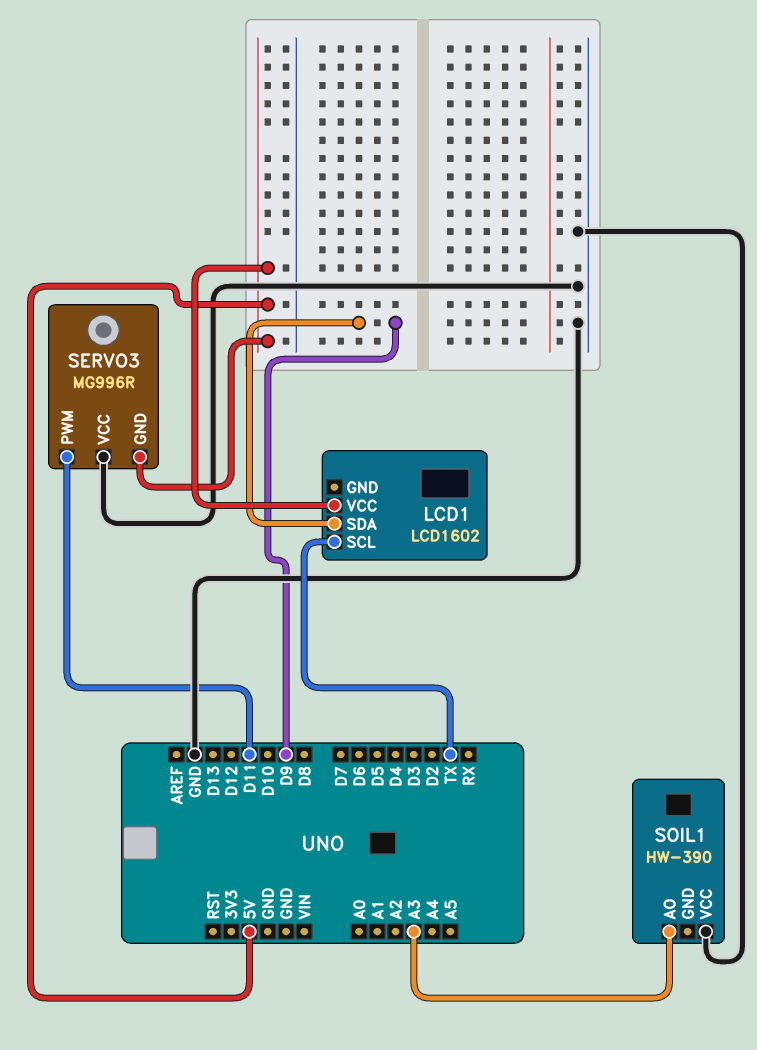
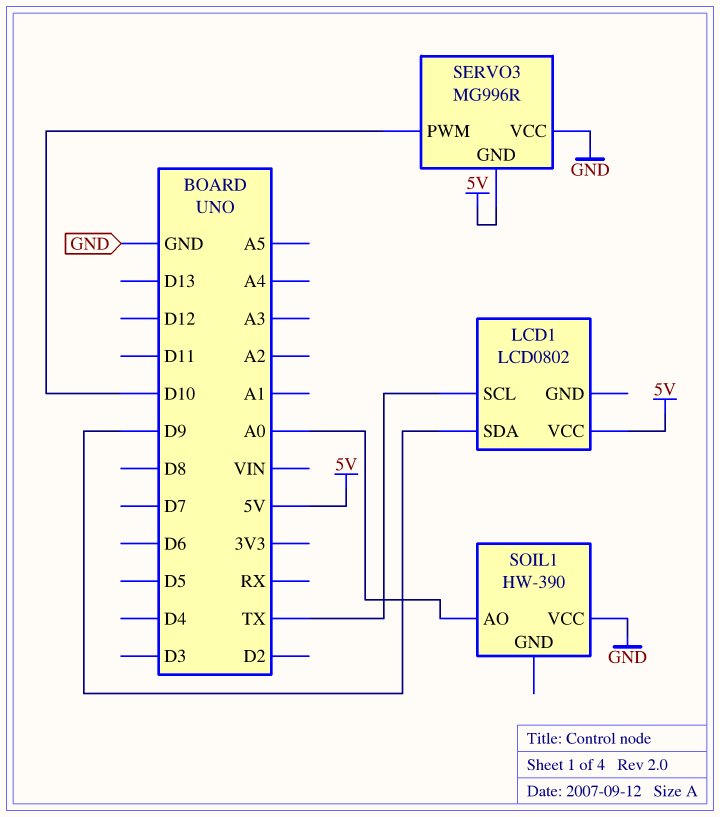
LCD1: LCD1602 -> LCD0802
SERVO3 pin PWM: D11 -> D10
SOIL1 pin AO: A3 -> A0

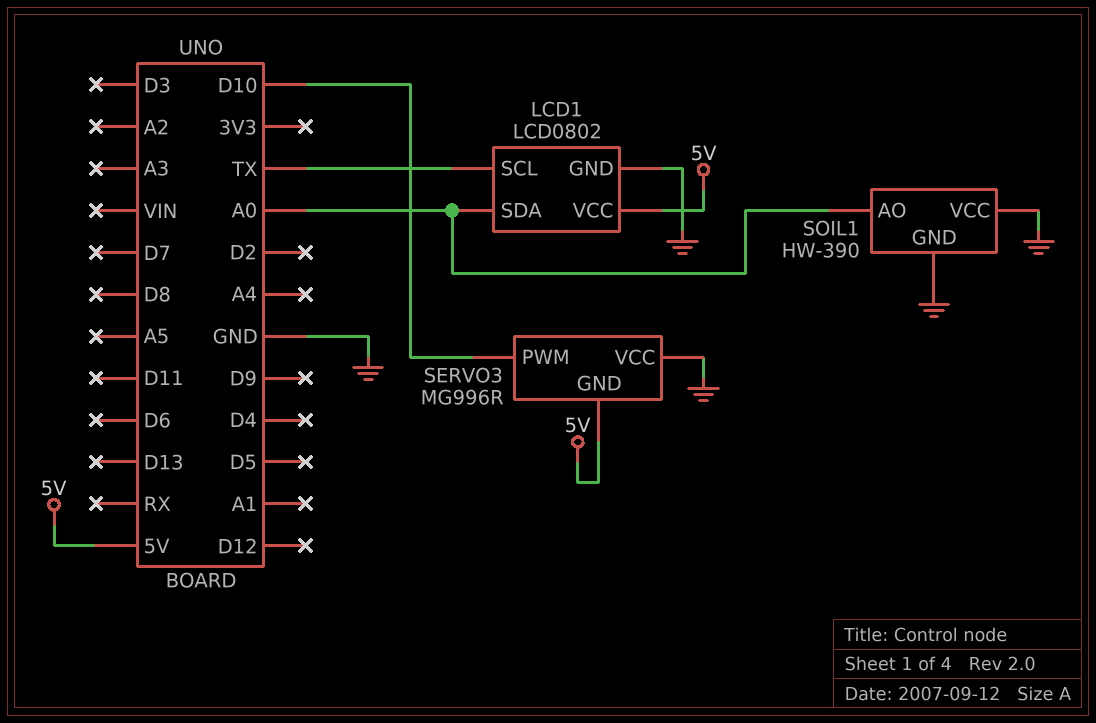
LCD1 pin GND: none -> GND
LCD1 pin SDA: D9 -> A0
SOIL1 pin GND: none -> GND

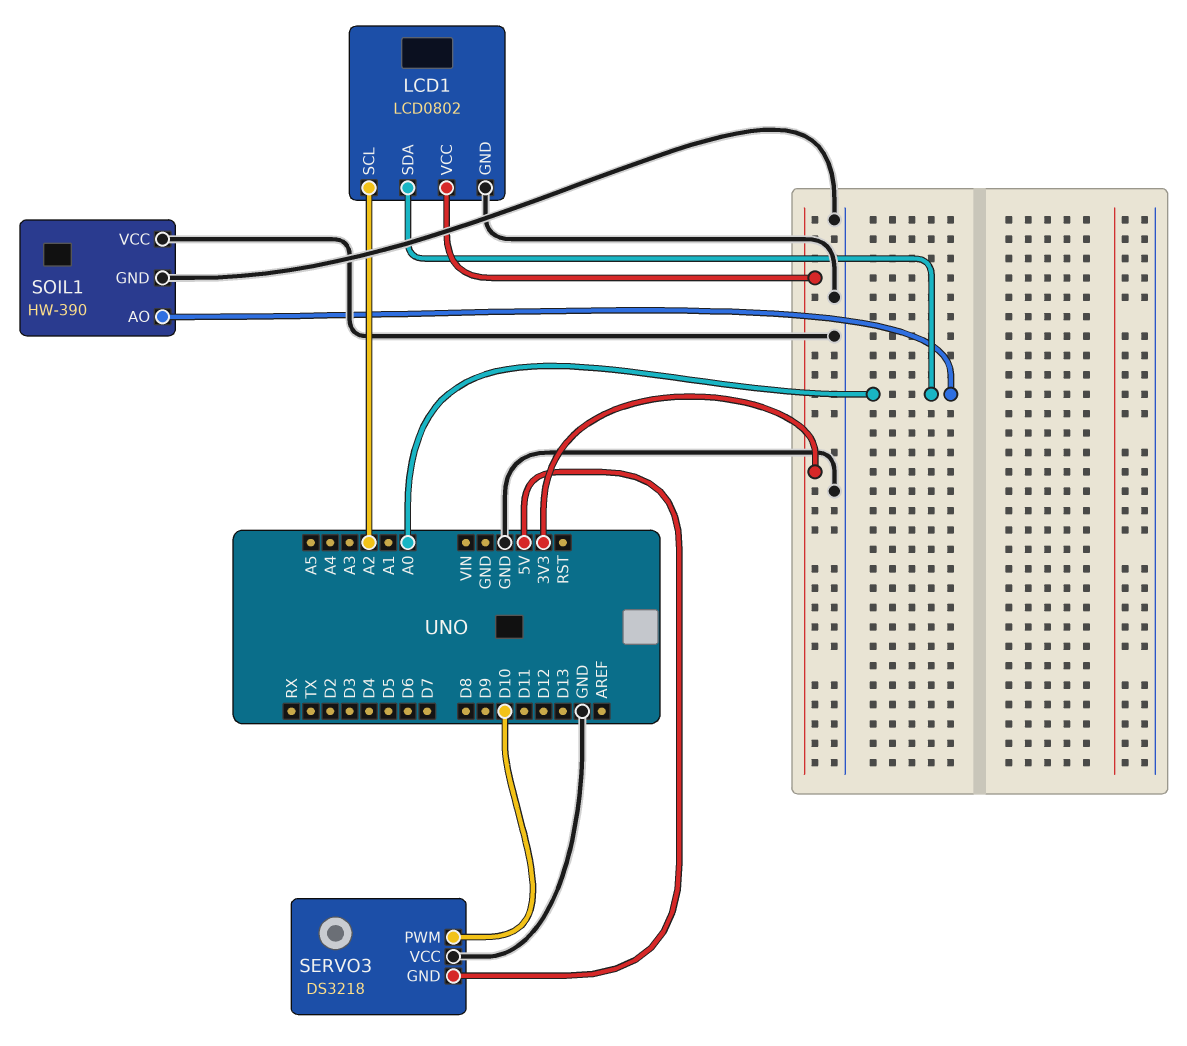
LCD1 pin SCL: TX -> A2
LCD1 pin VCC: 5V -> 3V3
SERVO3: MG996R -> DS3218

